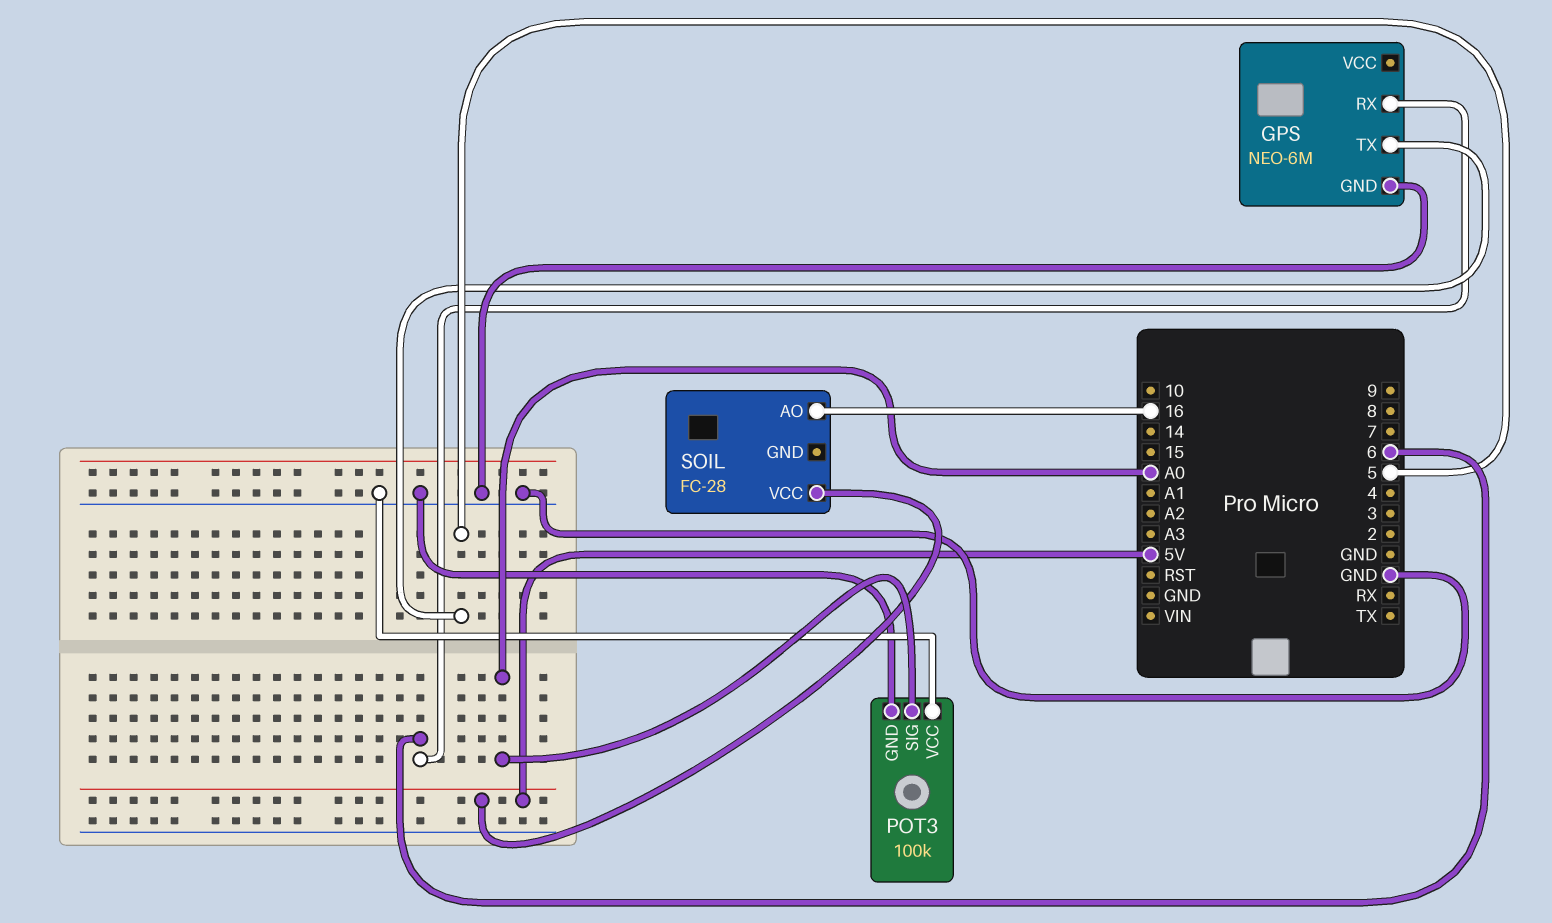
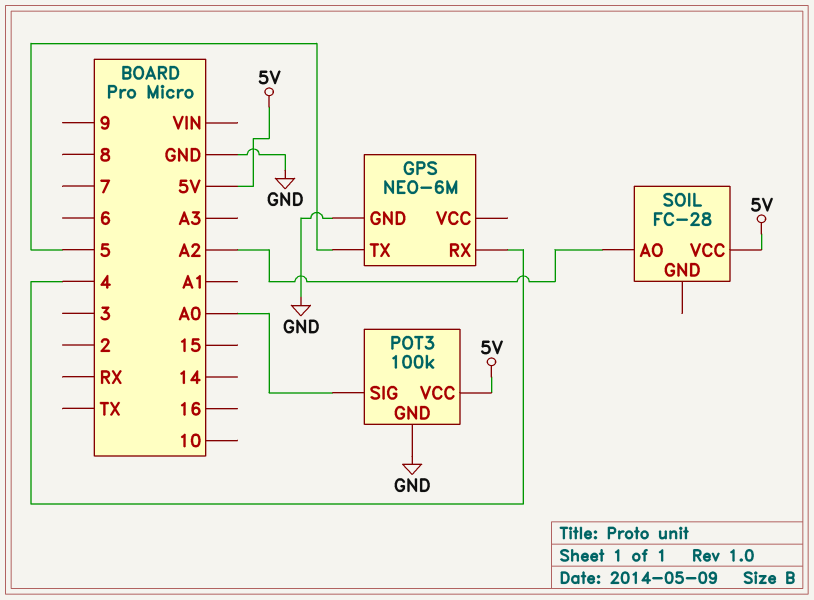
GPS pin RX: 6 -> 4
POT3 pin VCC: GND -> 5V
SOIL pin AO: 16 -> A2

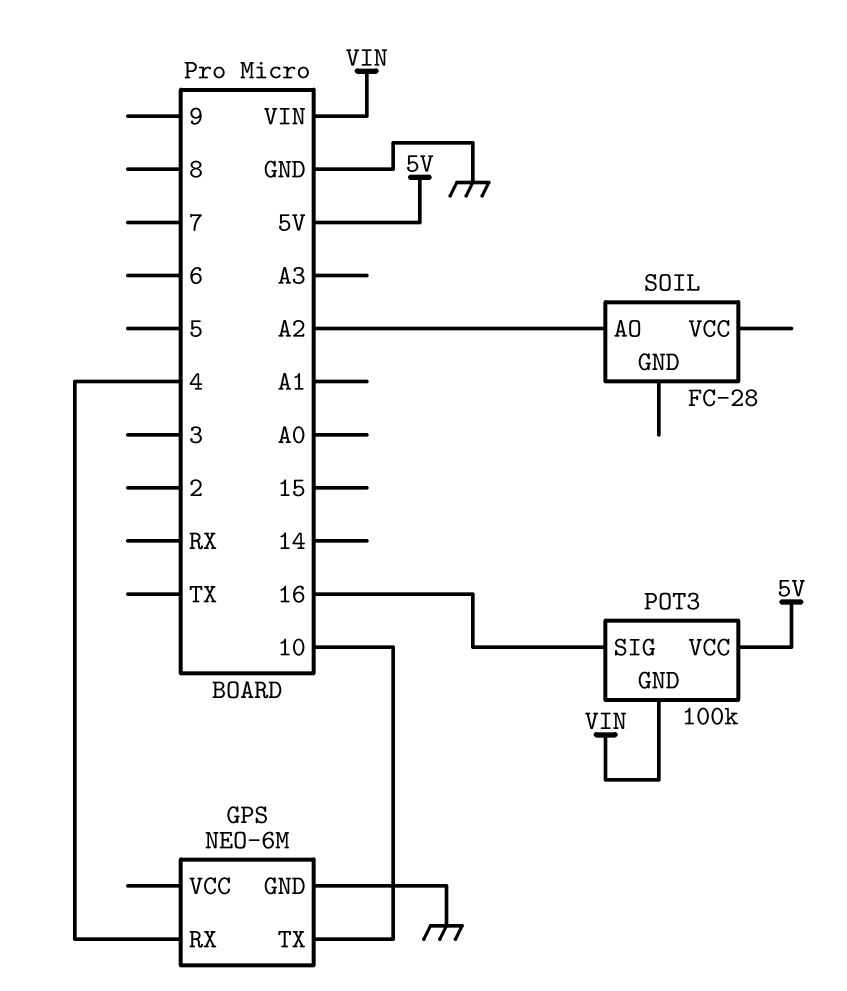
GPS pin TX: 5 -> 10
POT3 pin GND: GND -> VIN
POT3 pin SIG: A0 -> 16
SOIL pin VCC: 5V -> none

